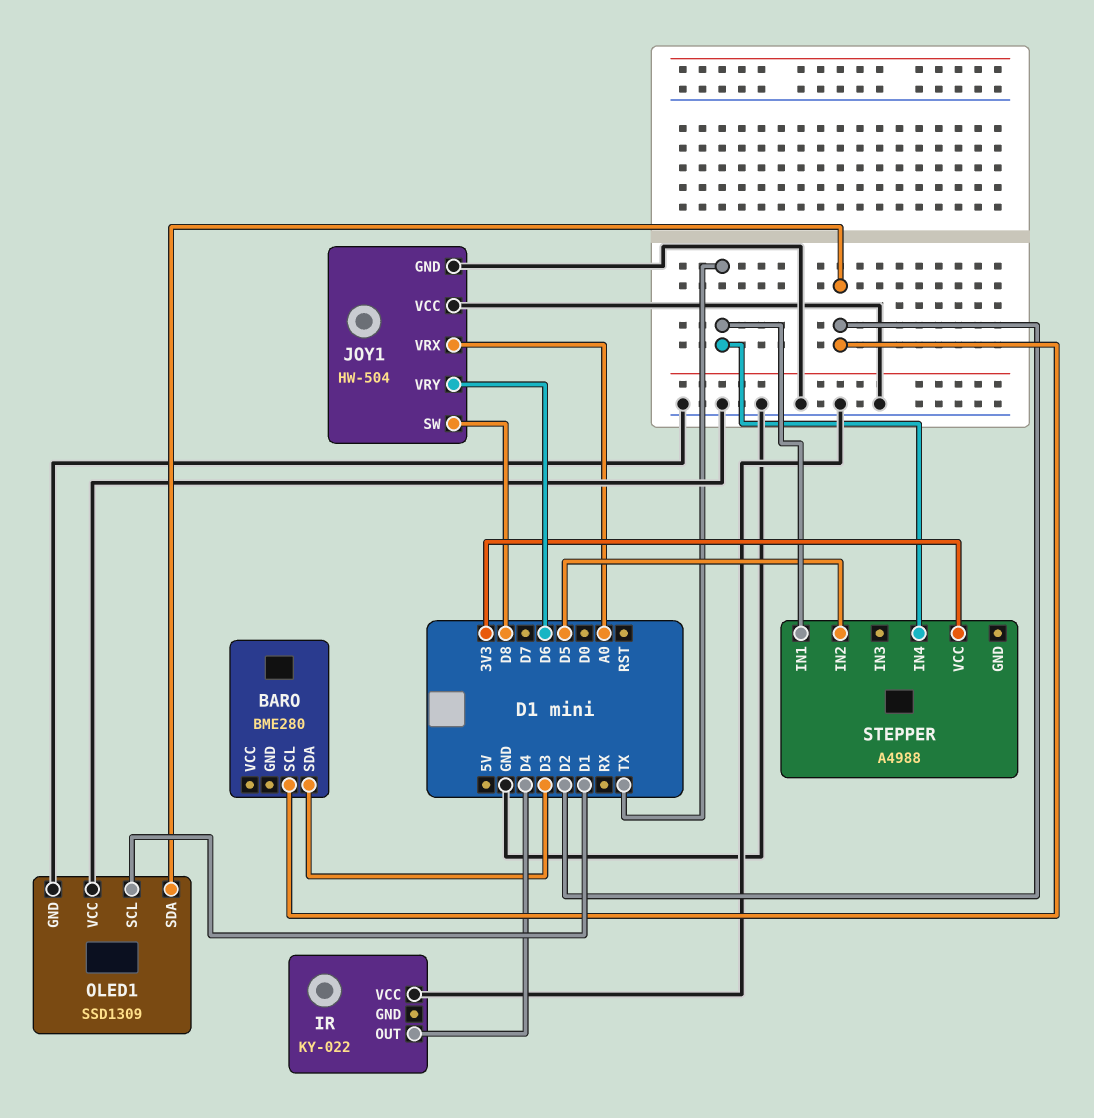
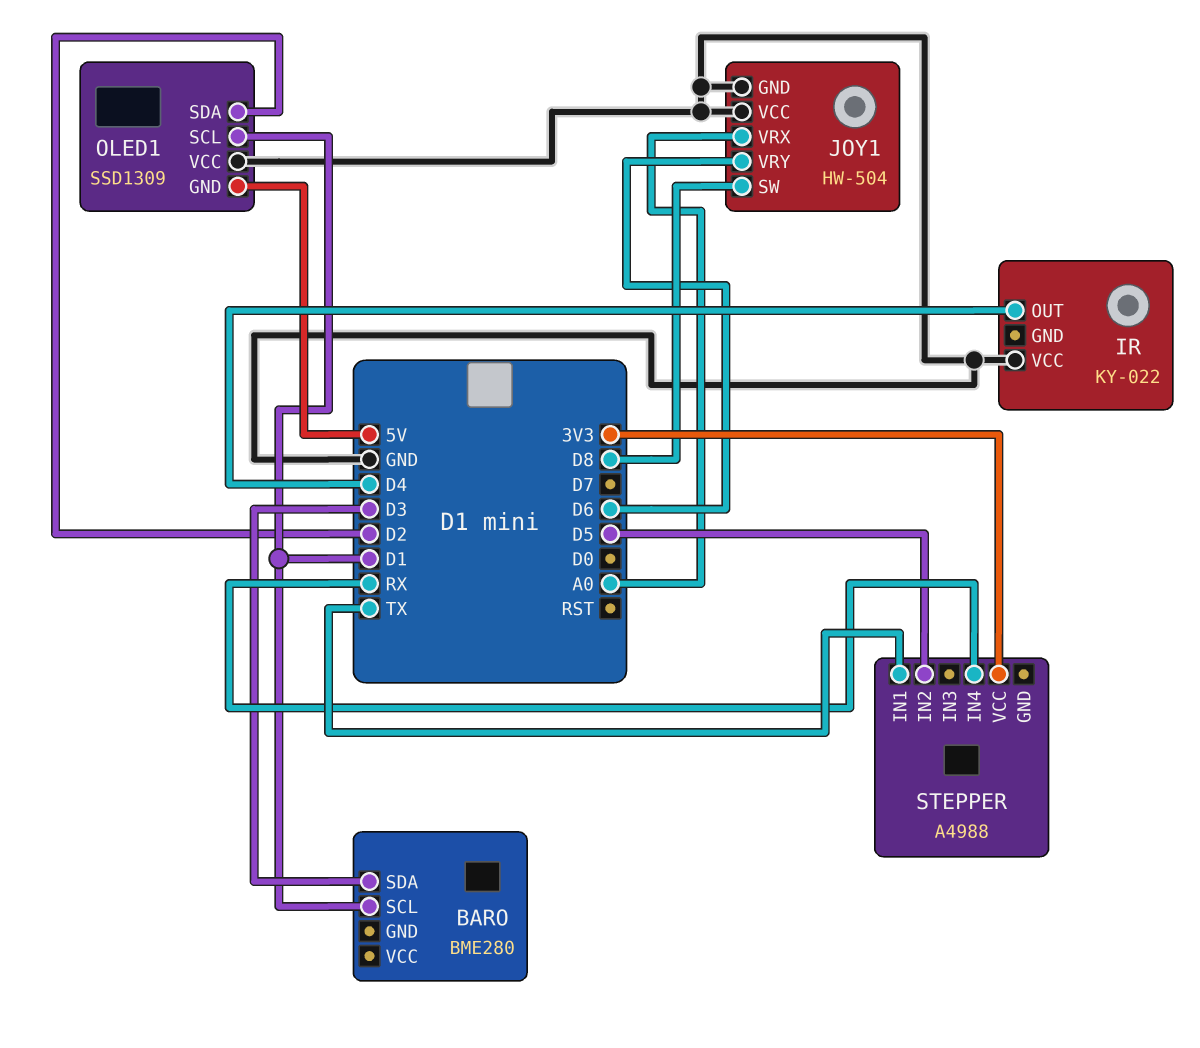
BARO pin SCL: D2 -> D1
OLED1 pin GND: GND -> 5V
STEPPER pin IN4: TX -> RX

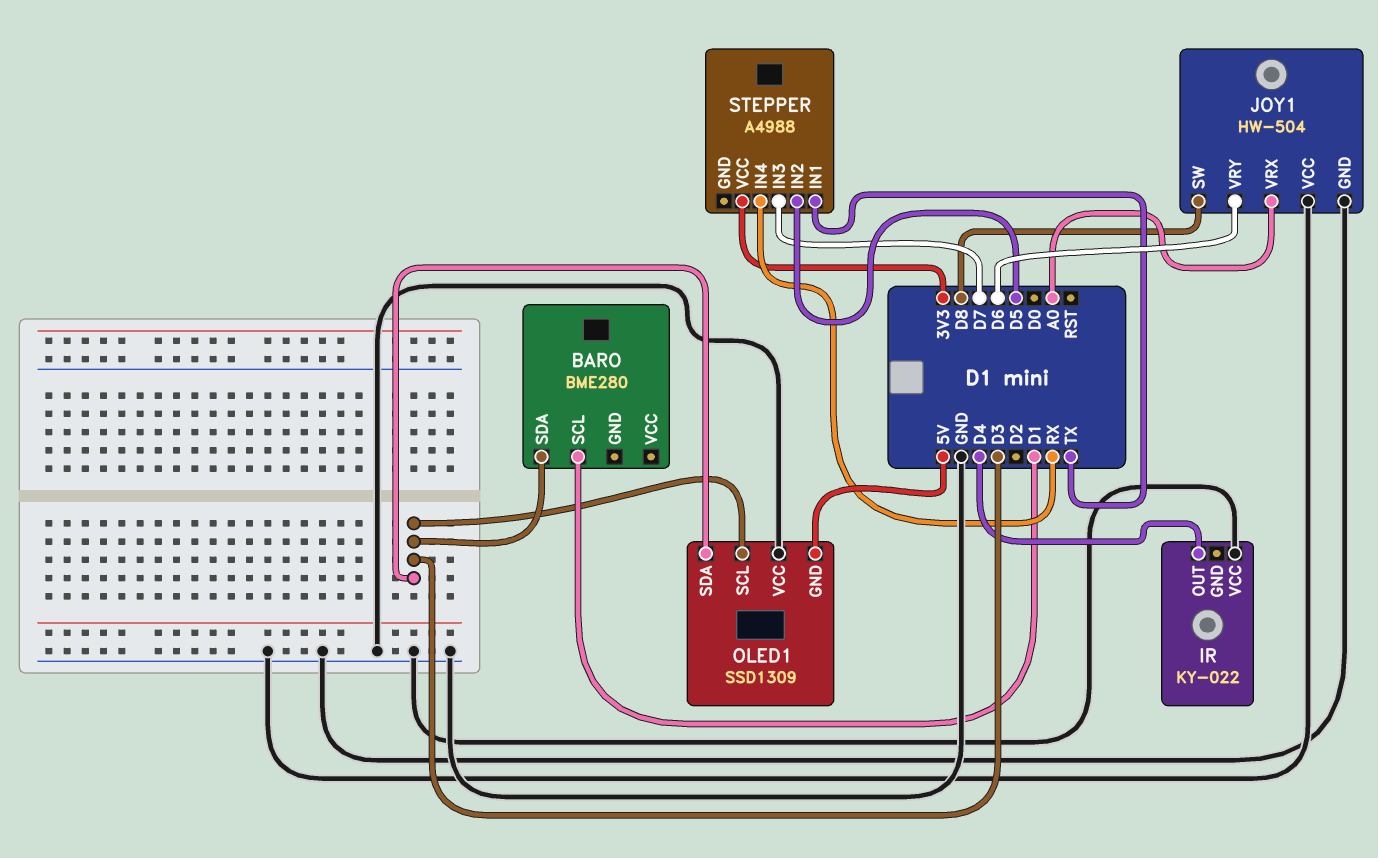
OLED1 pin SCL: D1 -> D3
OLED1 pin SDA: D2 -> D3
STEPPER pin IN3: none -> D7

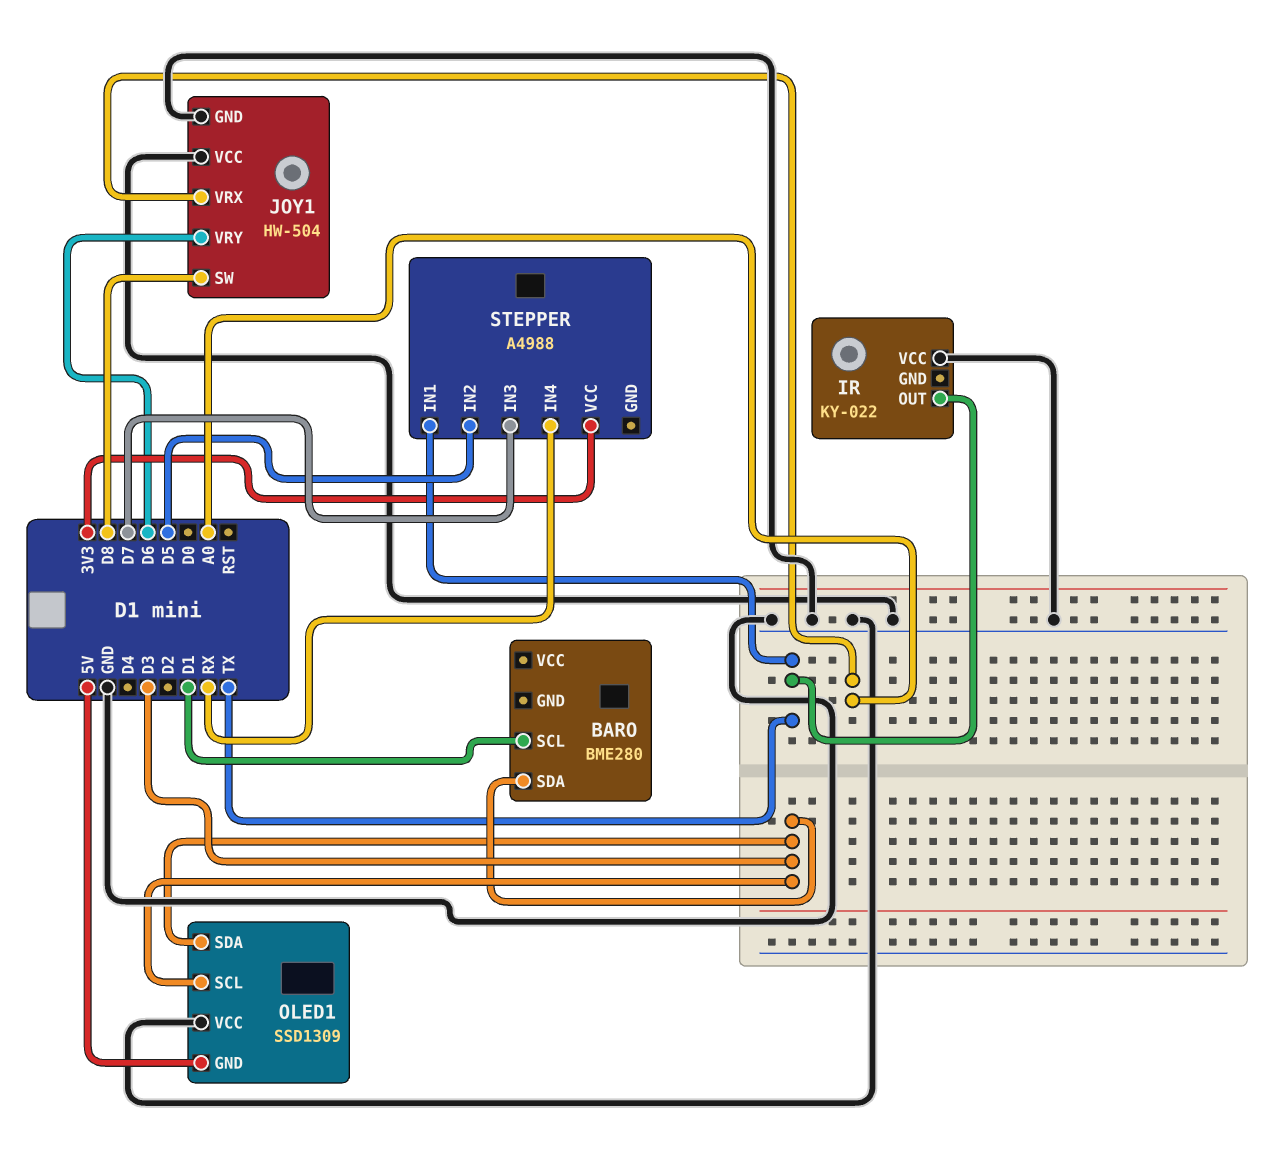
IR pin OUT: D4 -> TX

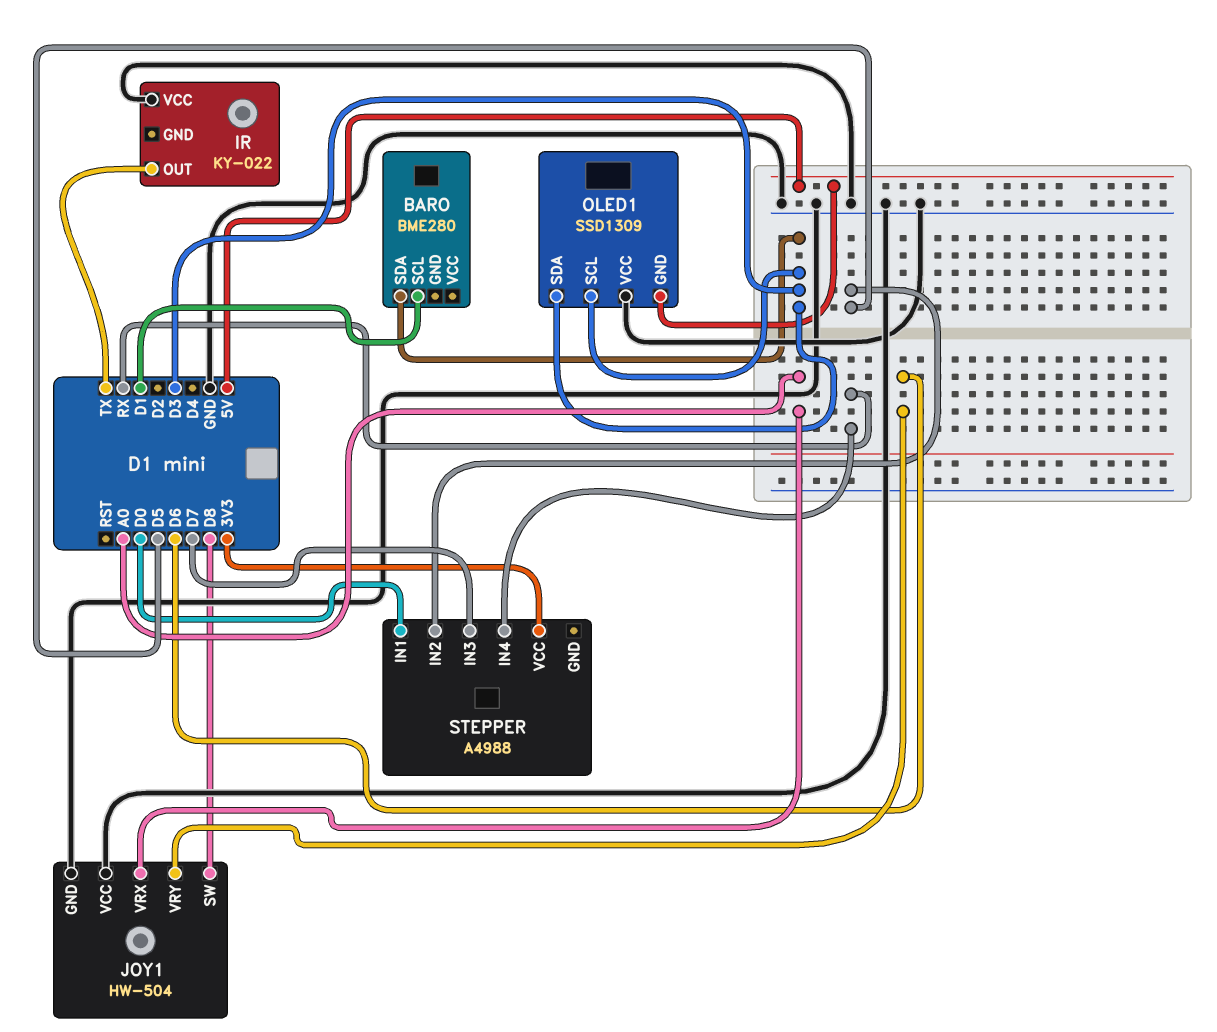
STEPPER pin IN1: TX -> D0

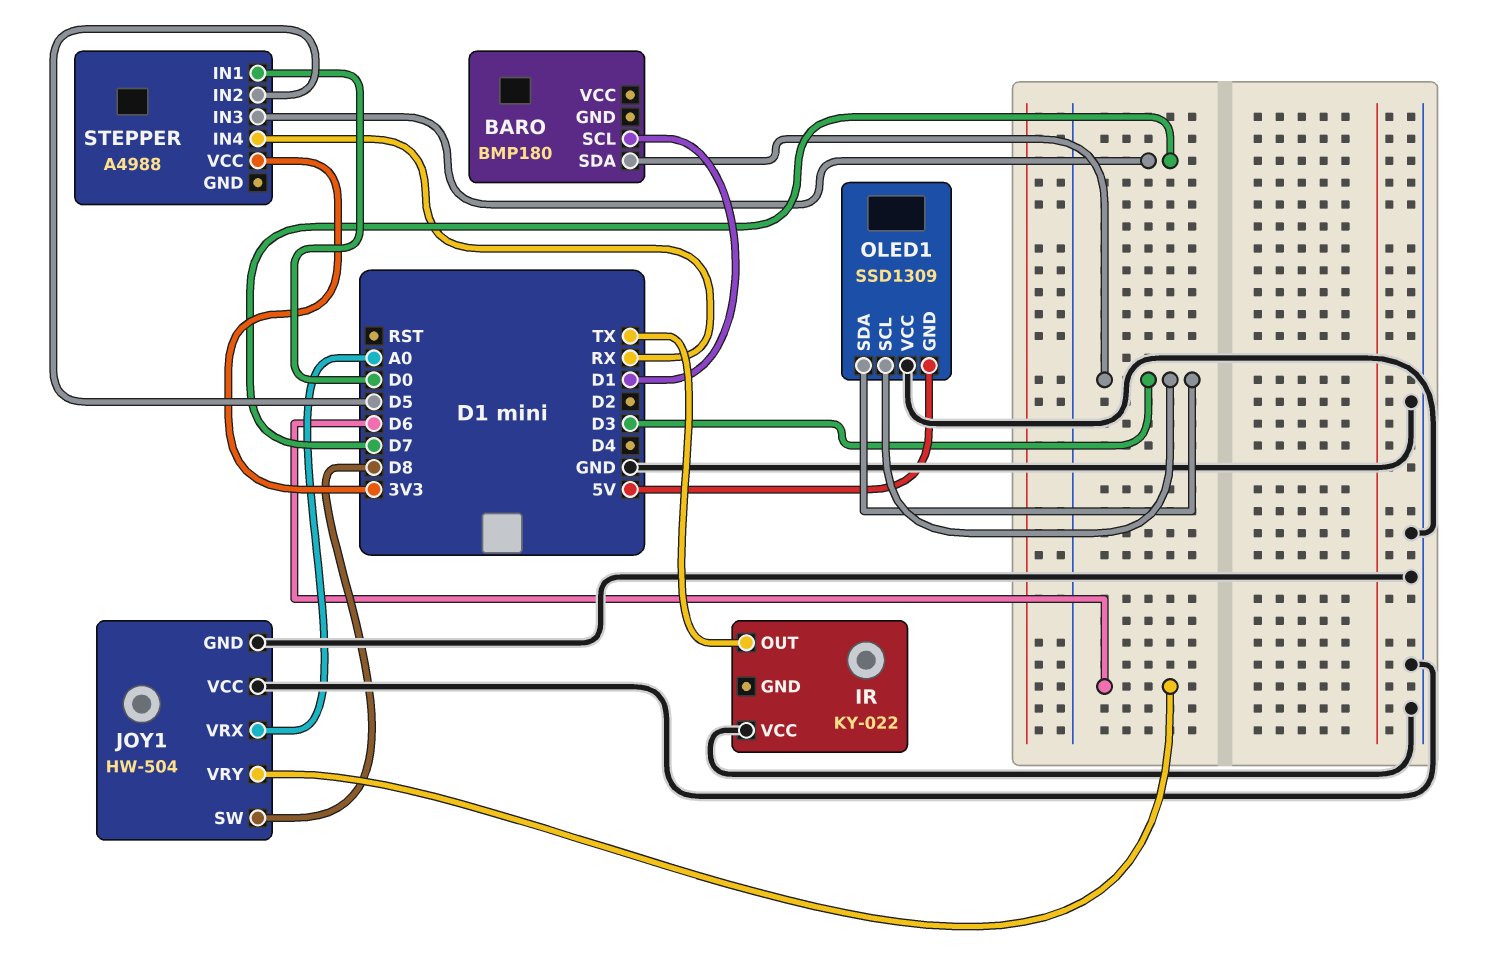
BARO: BME280 -> BMP180

